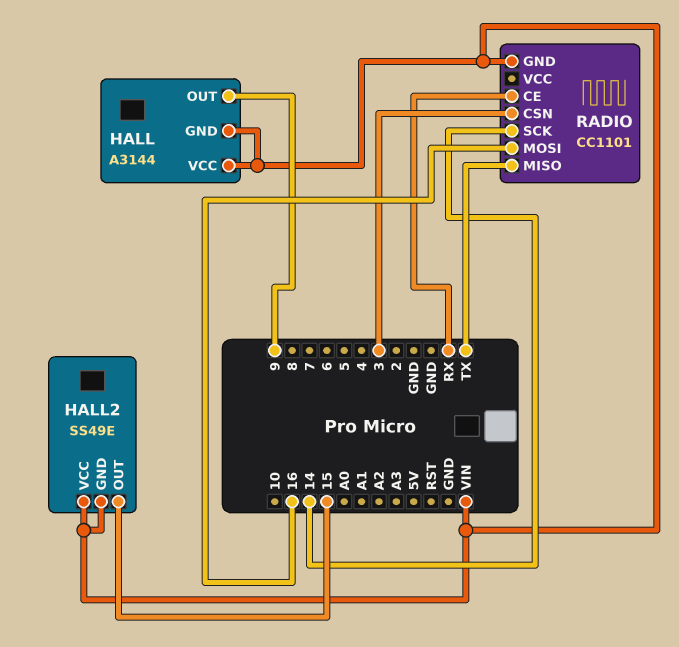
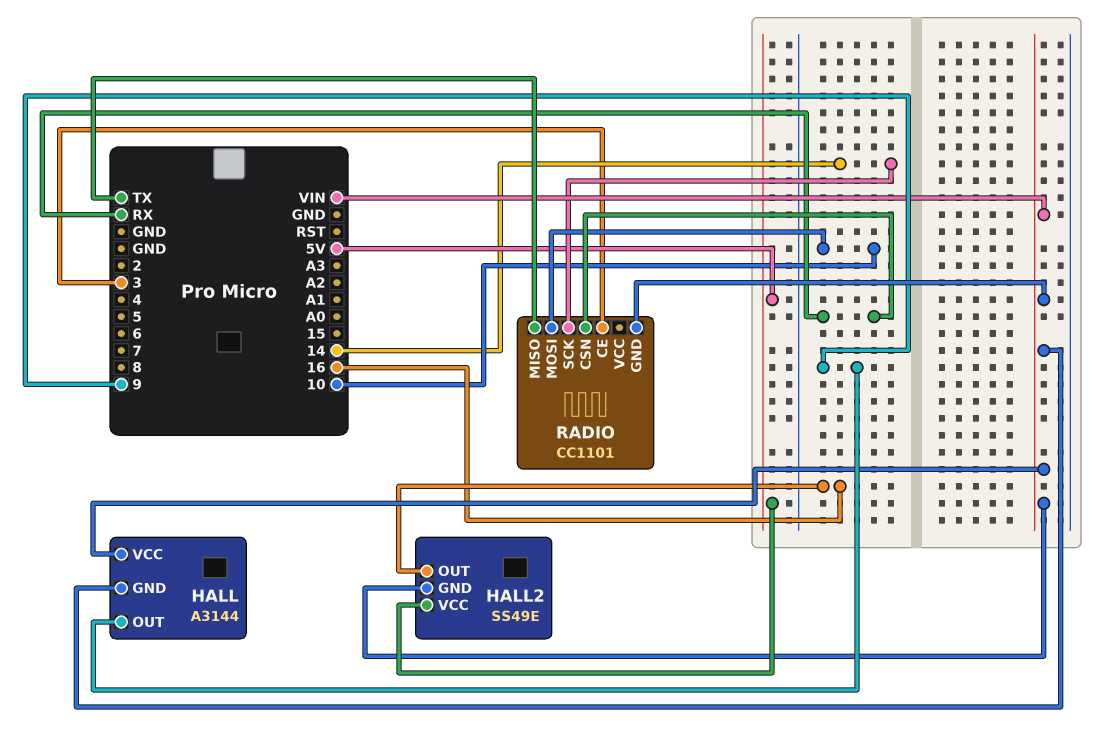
HALL2 pin OUT: 15 -> 16
HALL2 pin VCC: VIN -> 5V
RADIO pin CE: RX -> 3
RADIO pin CSN: 3 -> RX
RADIO pin MOSI: 16 -> 10

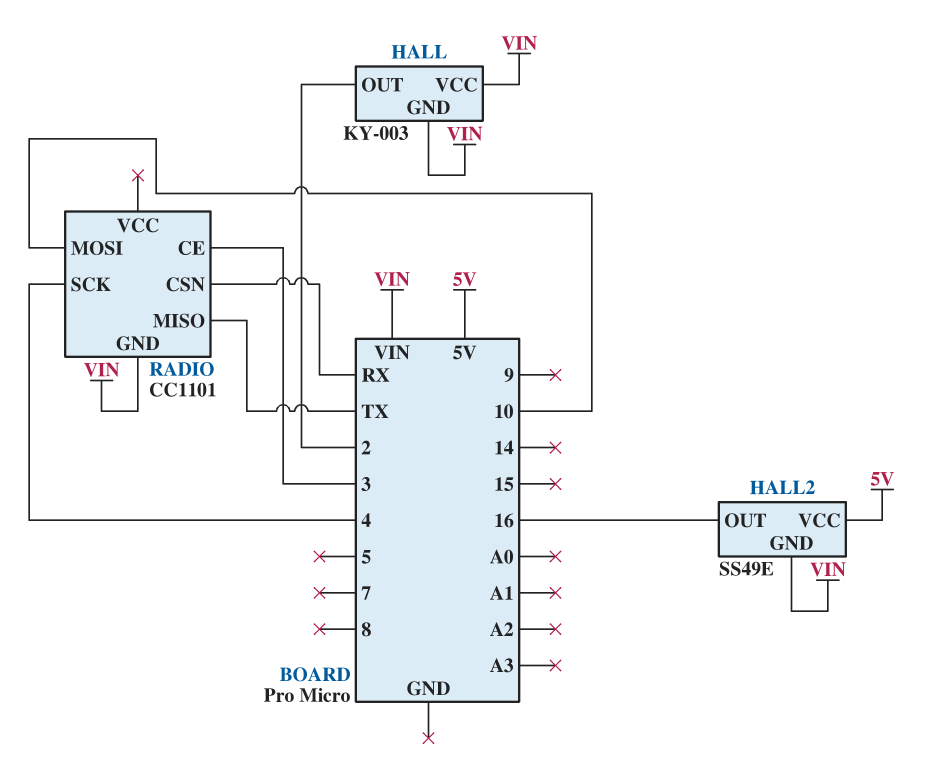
HALL: A3144 -> KY-003
HALL pin OUT: 9 -> 2
RADIO pin SCK: 14 -> 4

